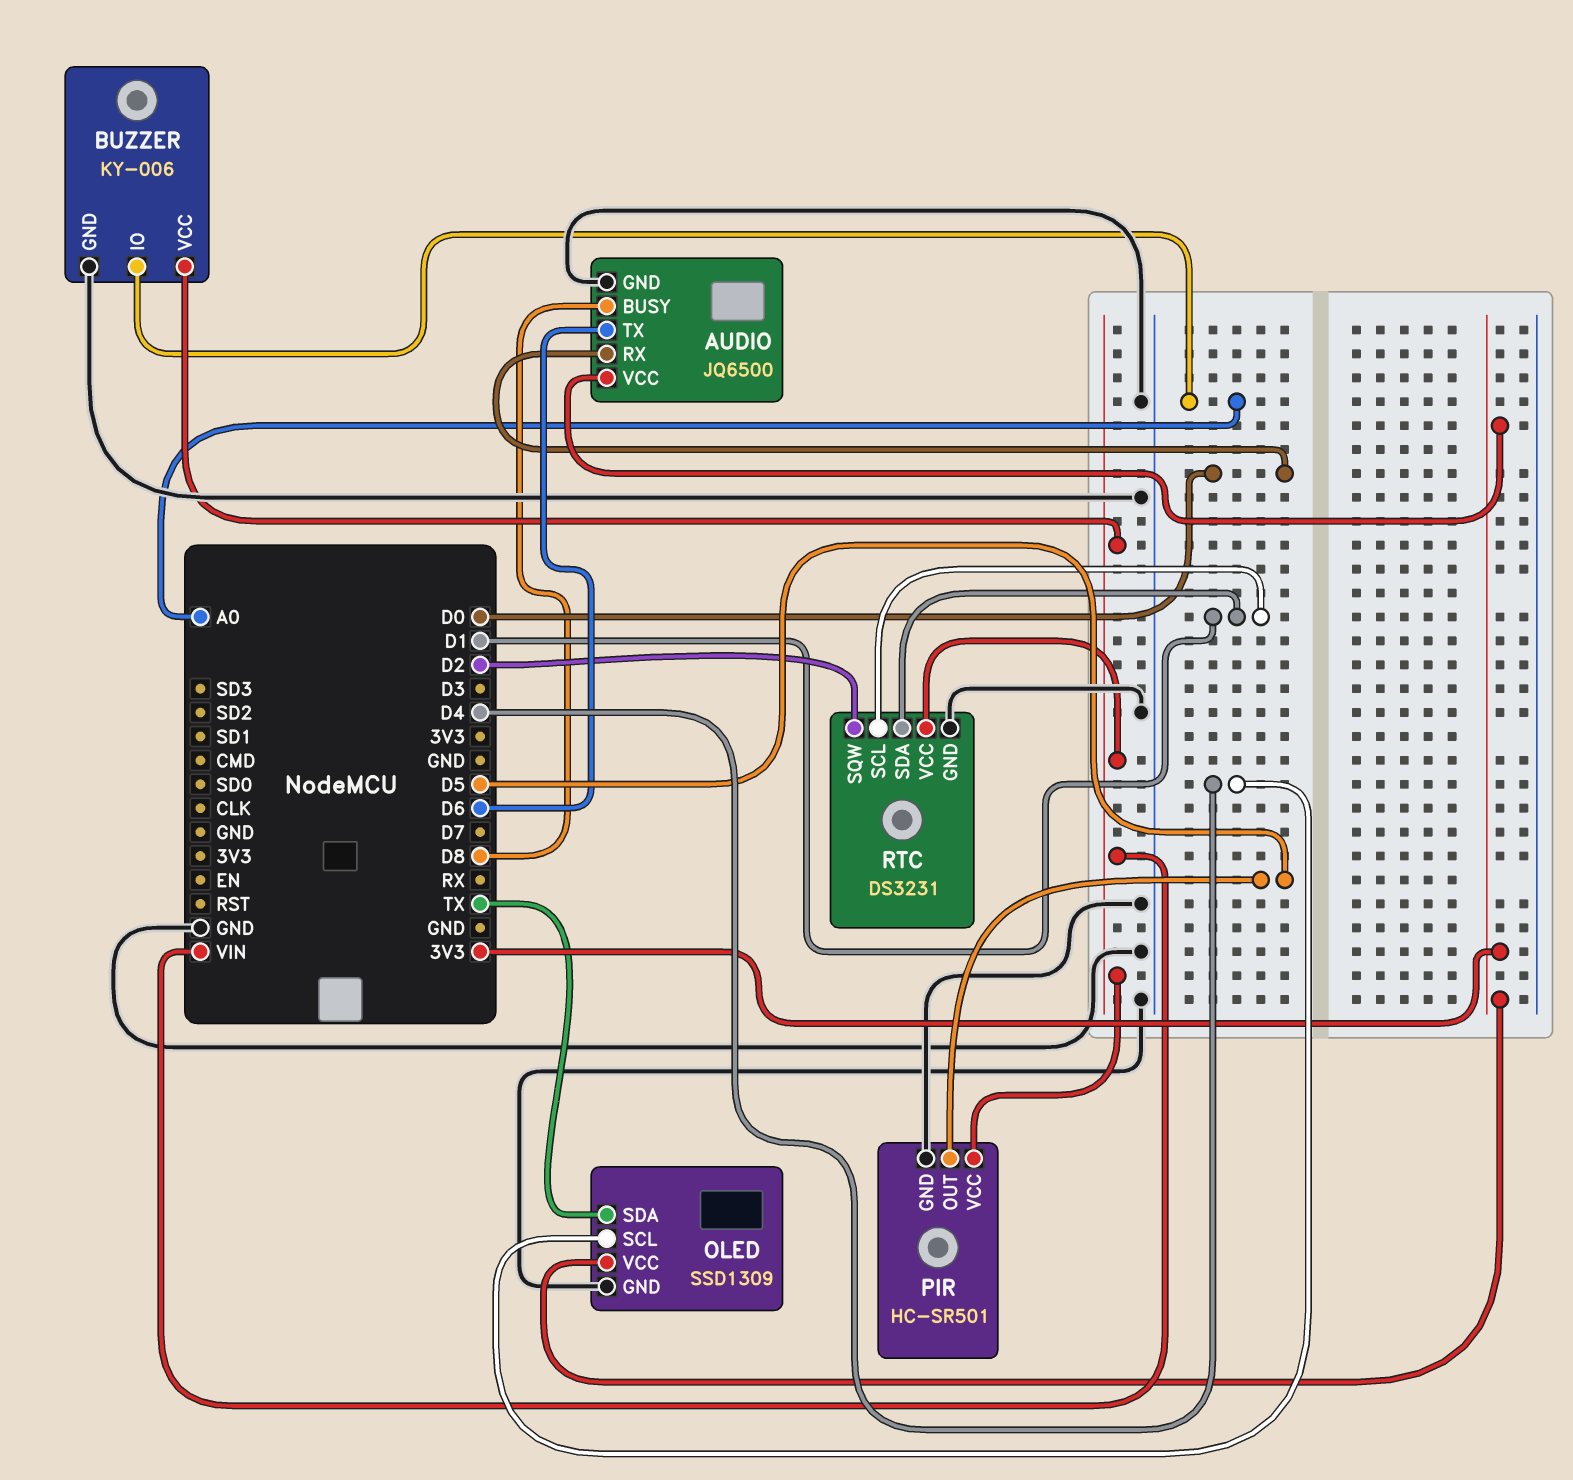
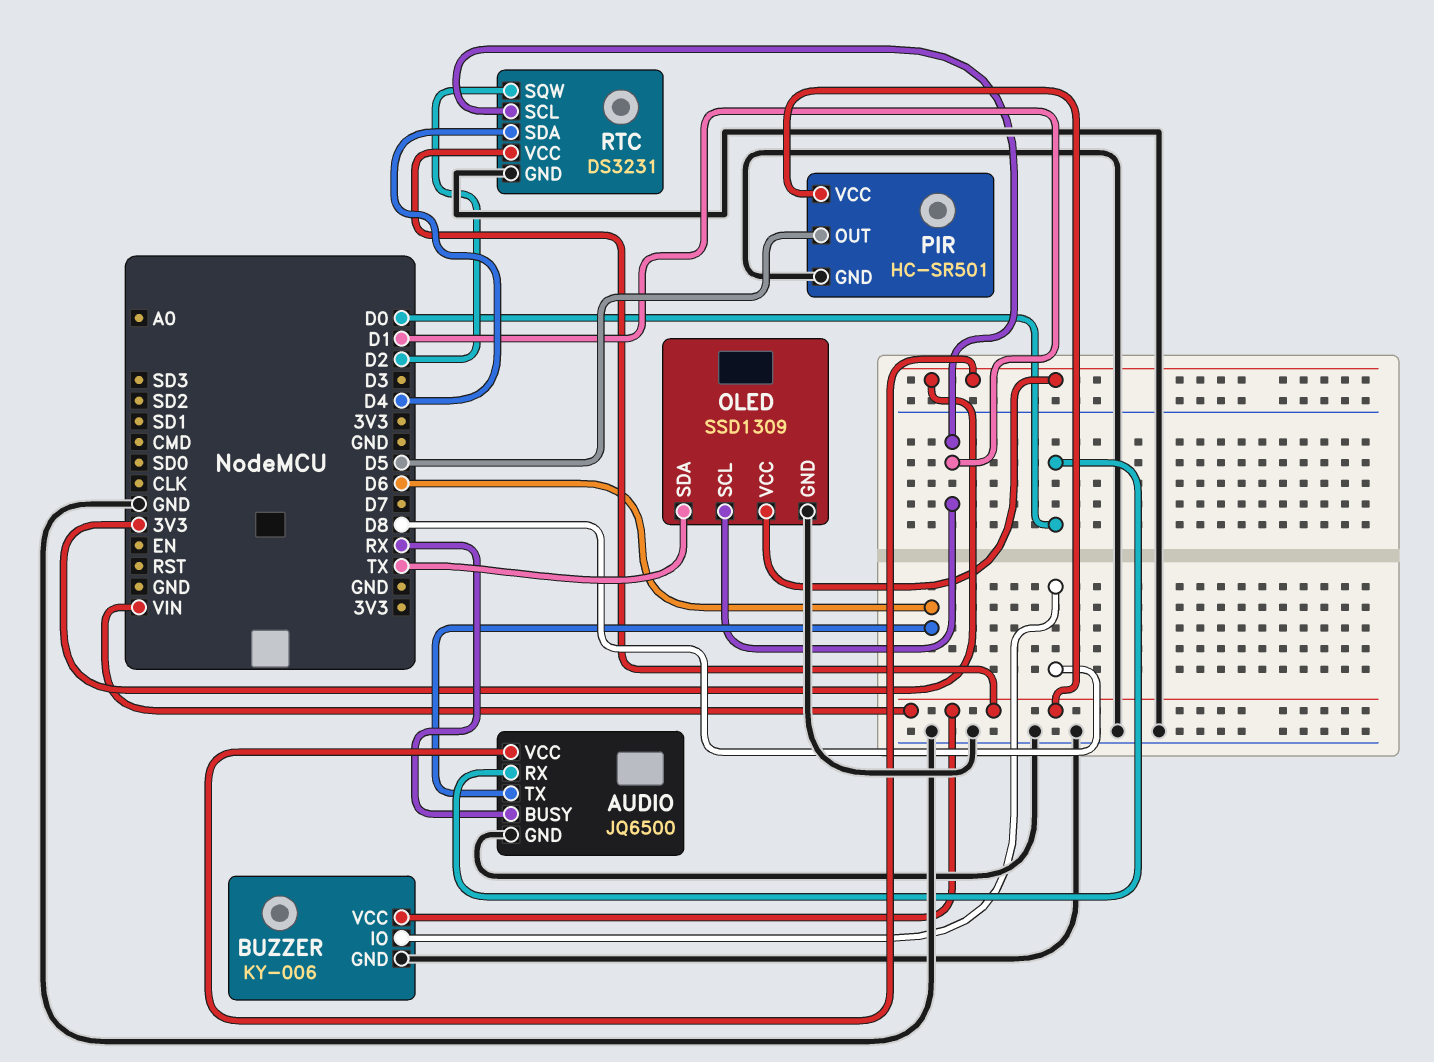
AUDIO pin BUSY: D8 -> RX
BUZZER pin IO: A0 -> D8
OLED pin SCL: D4 -> D1
RTC pin SDA: D1 -> D4

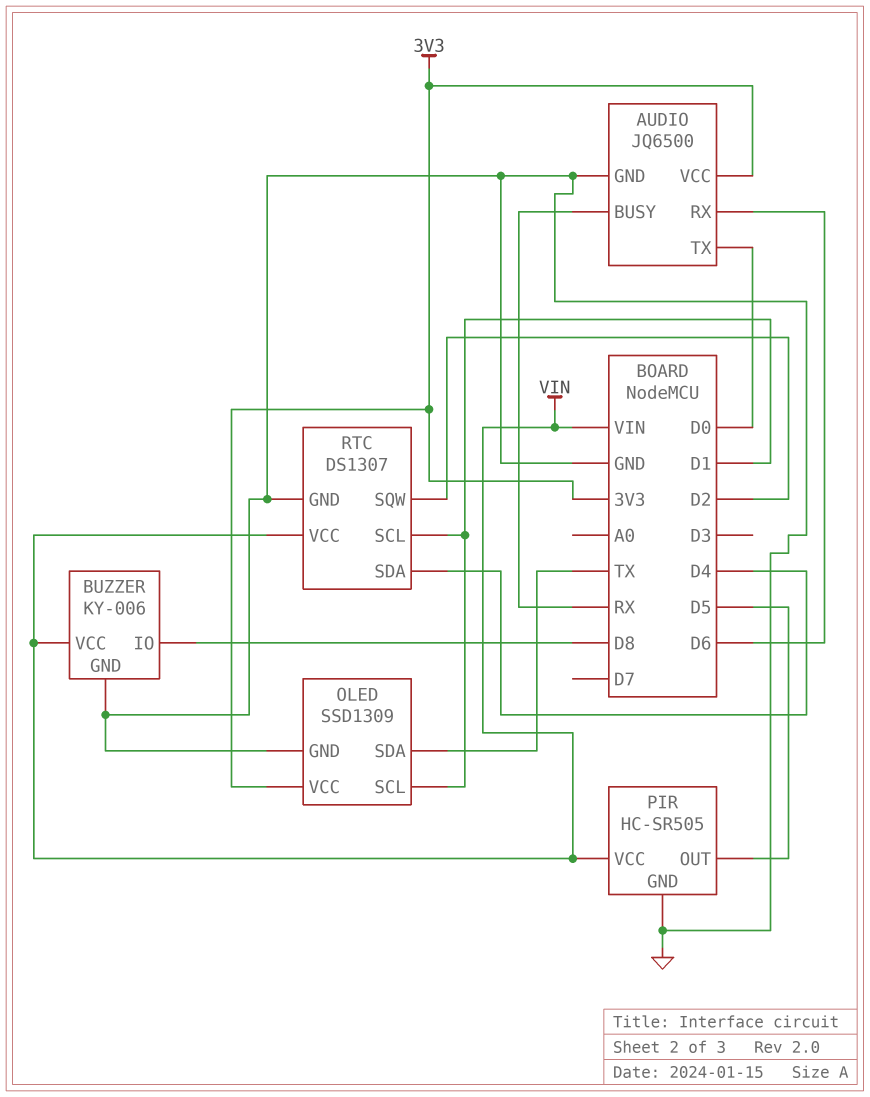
AUDIO pin RX: D0 -> D6
AUDIO pin TX: D6 -> D0
PIR: HC-SR501 -> HC-SR505
RTC: DS3231 -> DS1307

